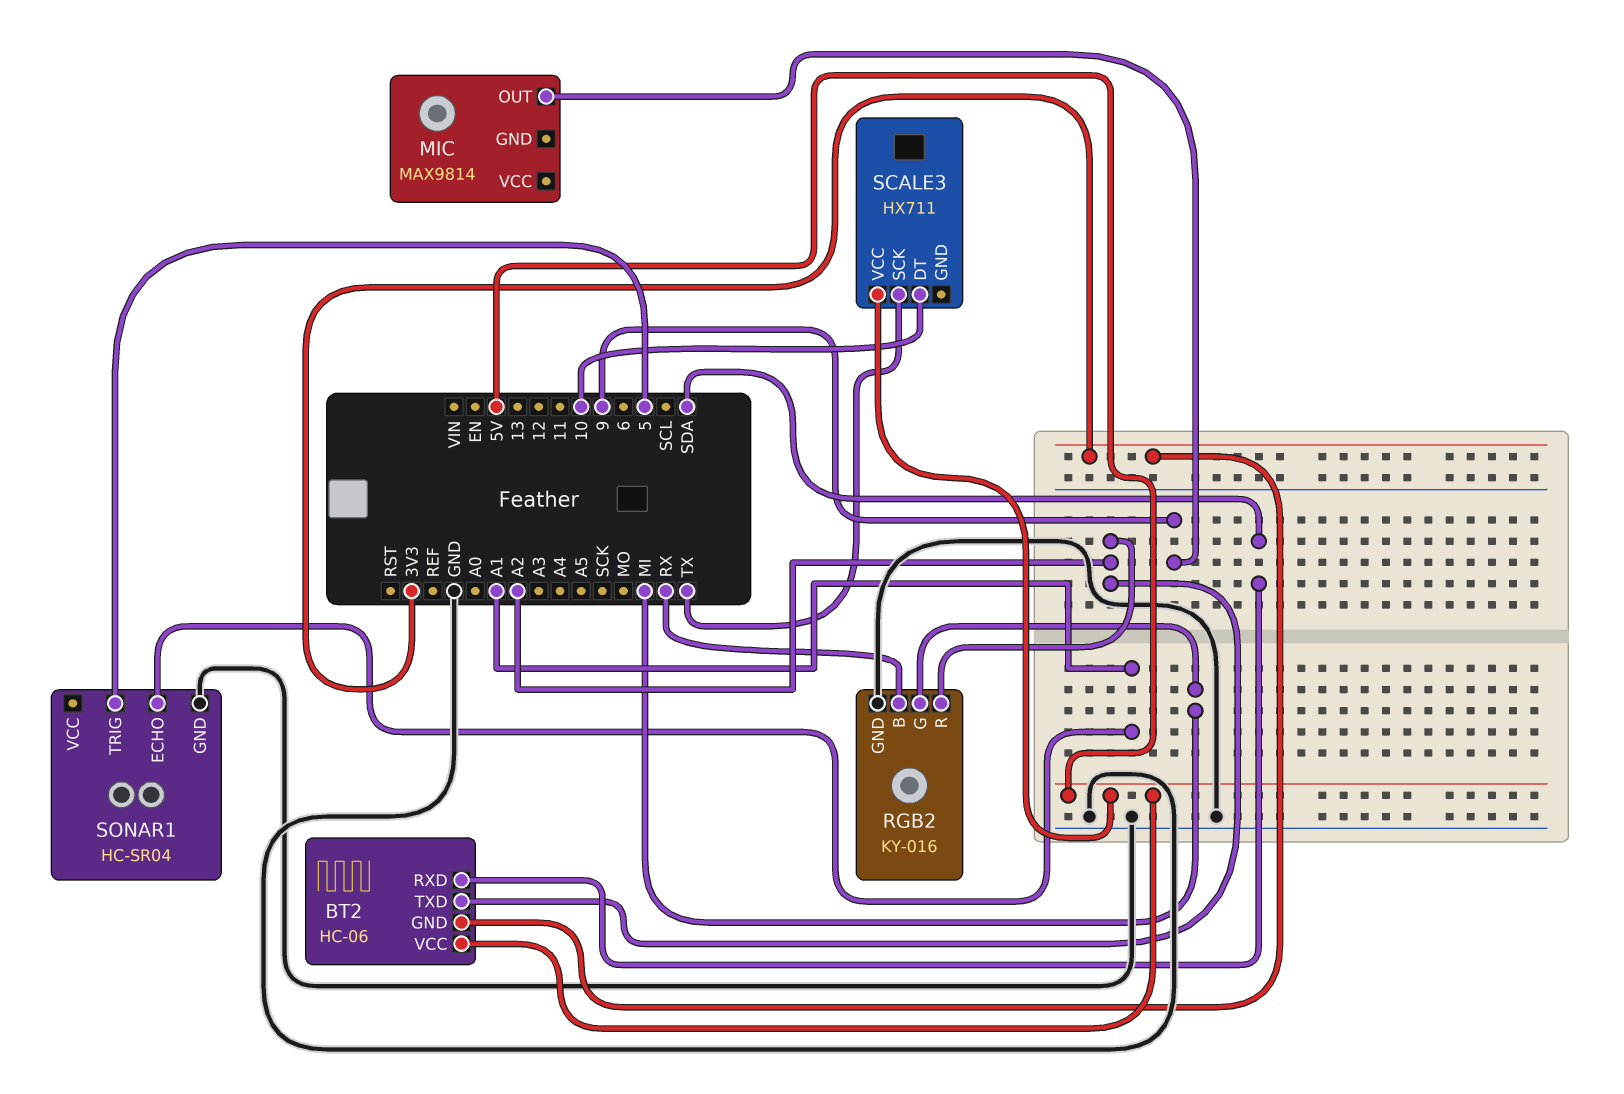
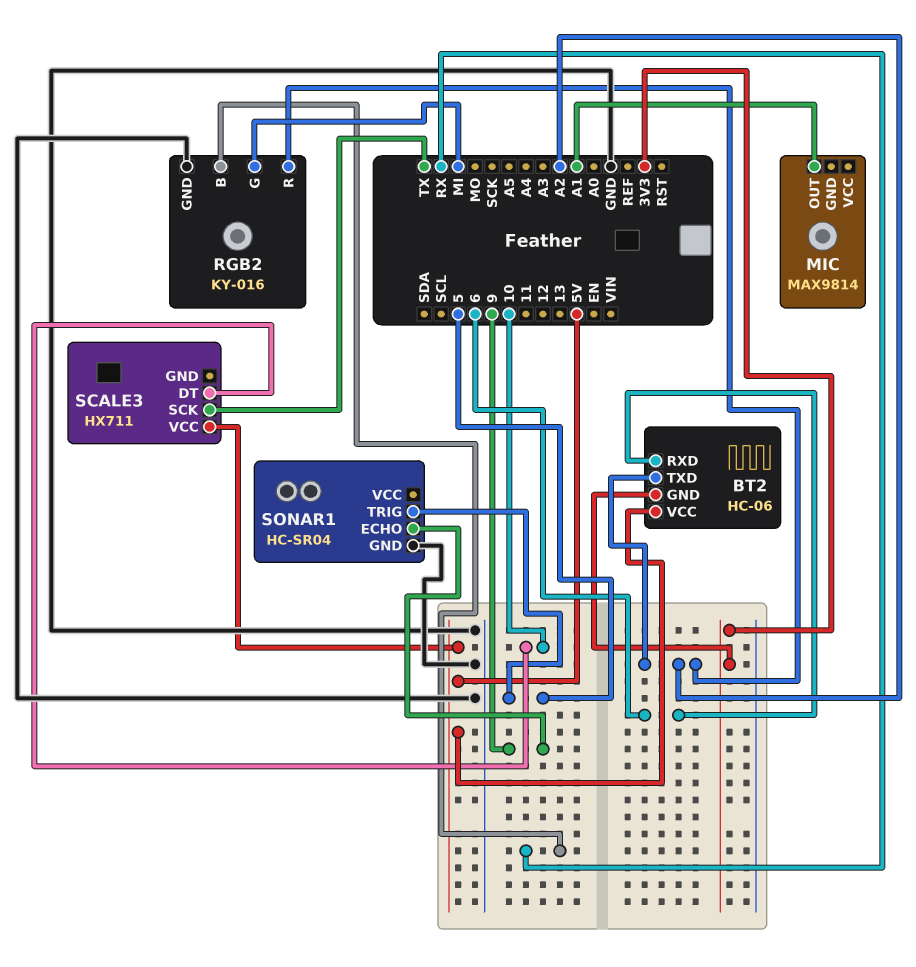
BT2 pin RXD: SDA -> 6
MIC pin OUT: 9 -> A1
SONAR1 pin ECHO: A1 -> 9

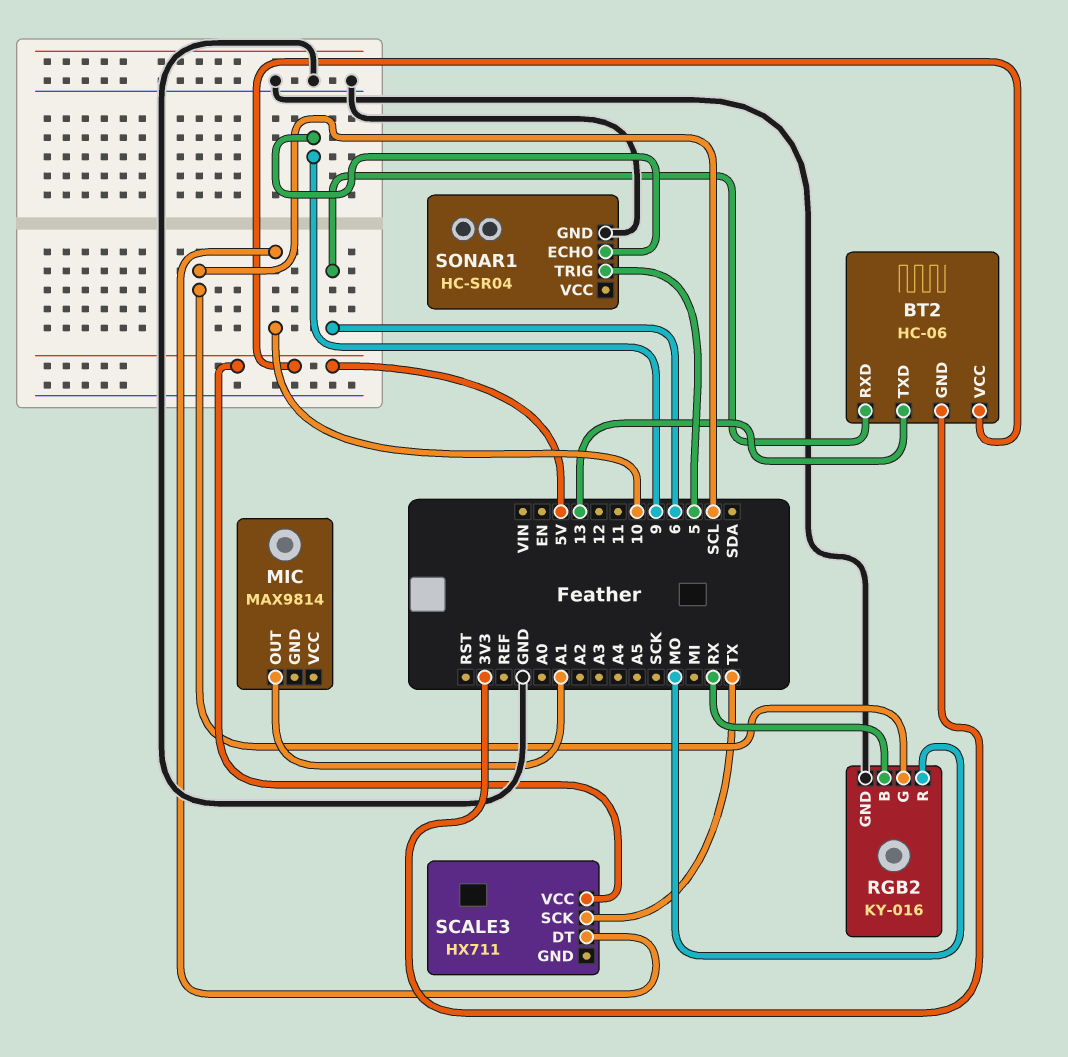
BT2 pin TXD: A2 -> 13
RGB2 pin G: MI -> SCL
RGB2 pin R: A2 -> MO

